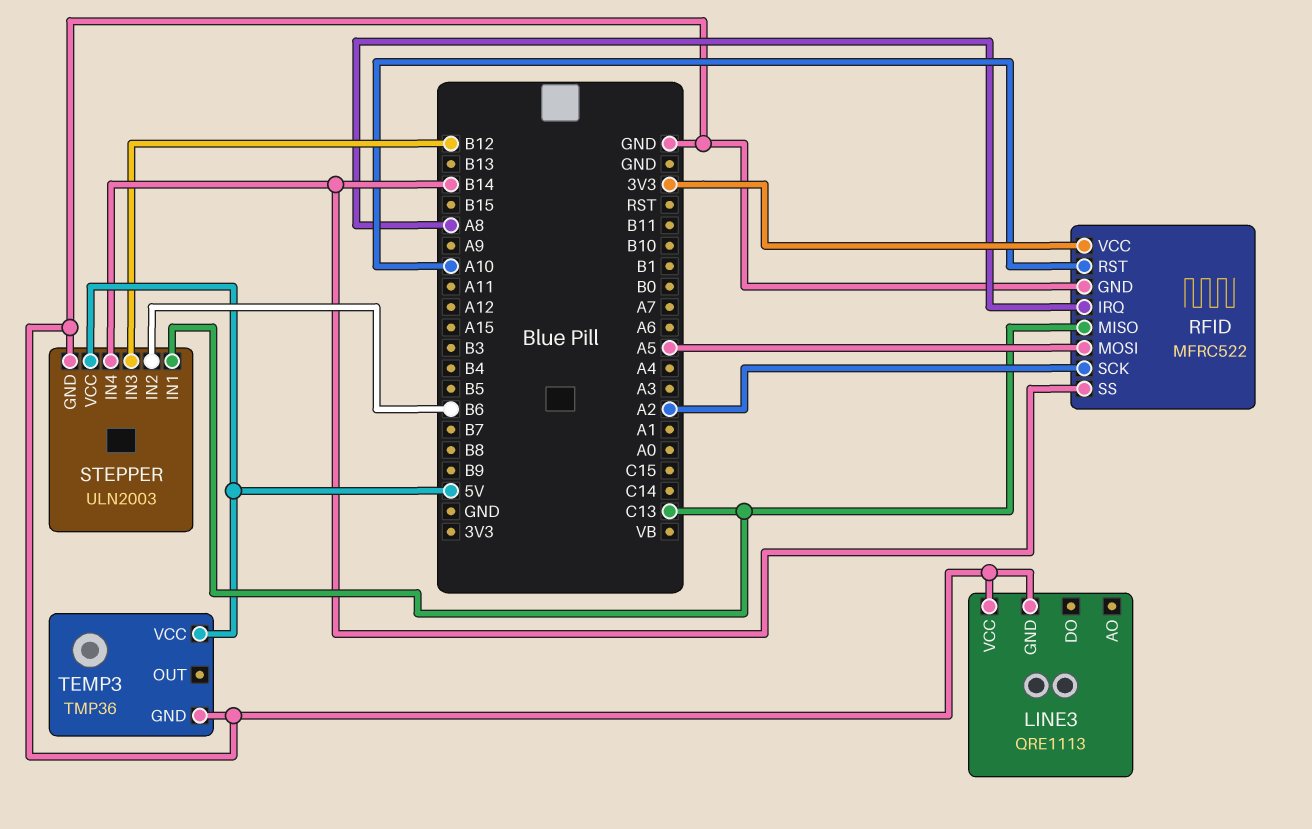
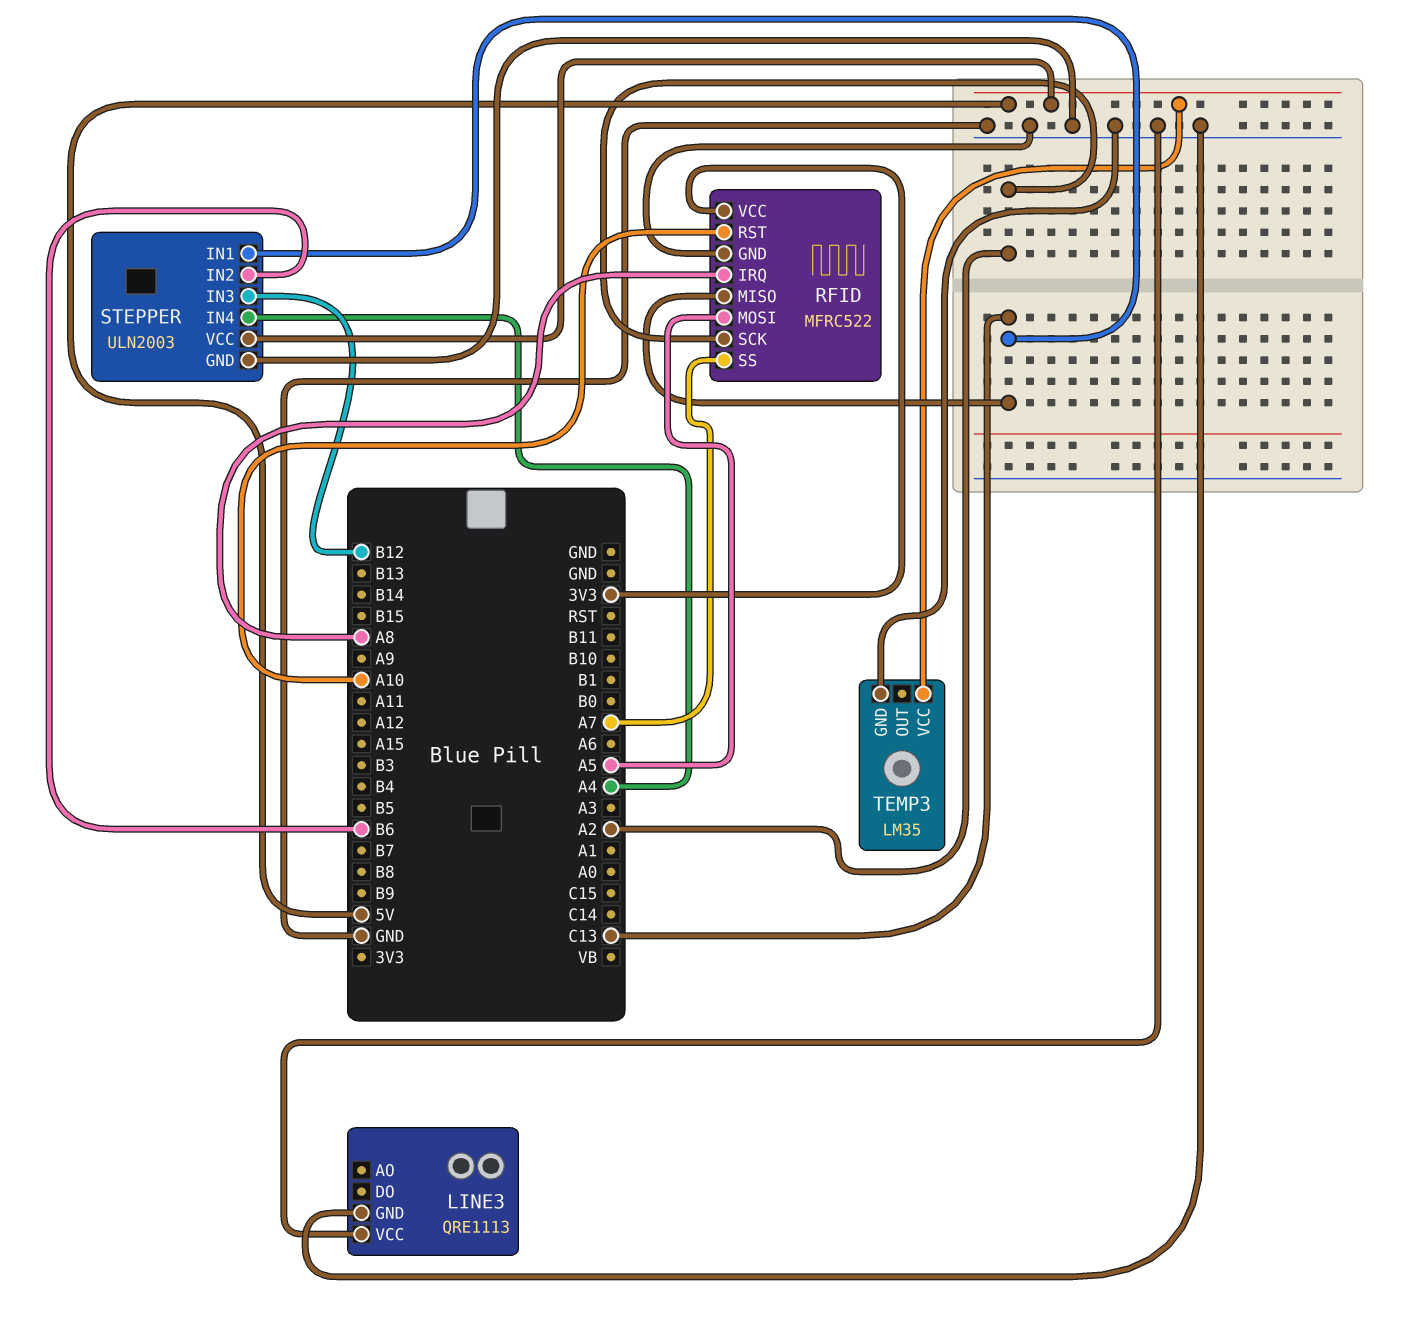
RFID pin SS: B14 -> A7
STEPPER pin IN4: B14 -> A4
TEMP3: TMP36 -> LM35

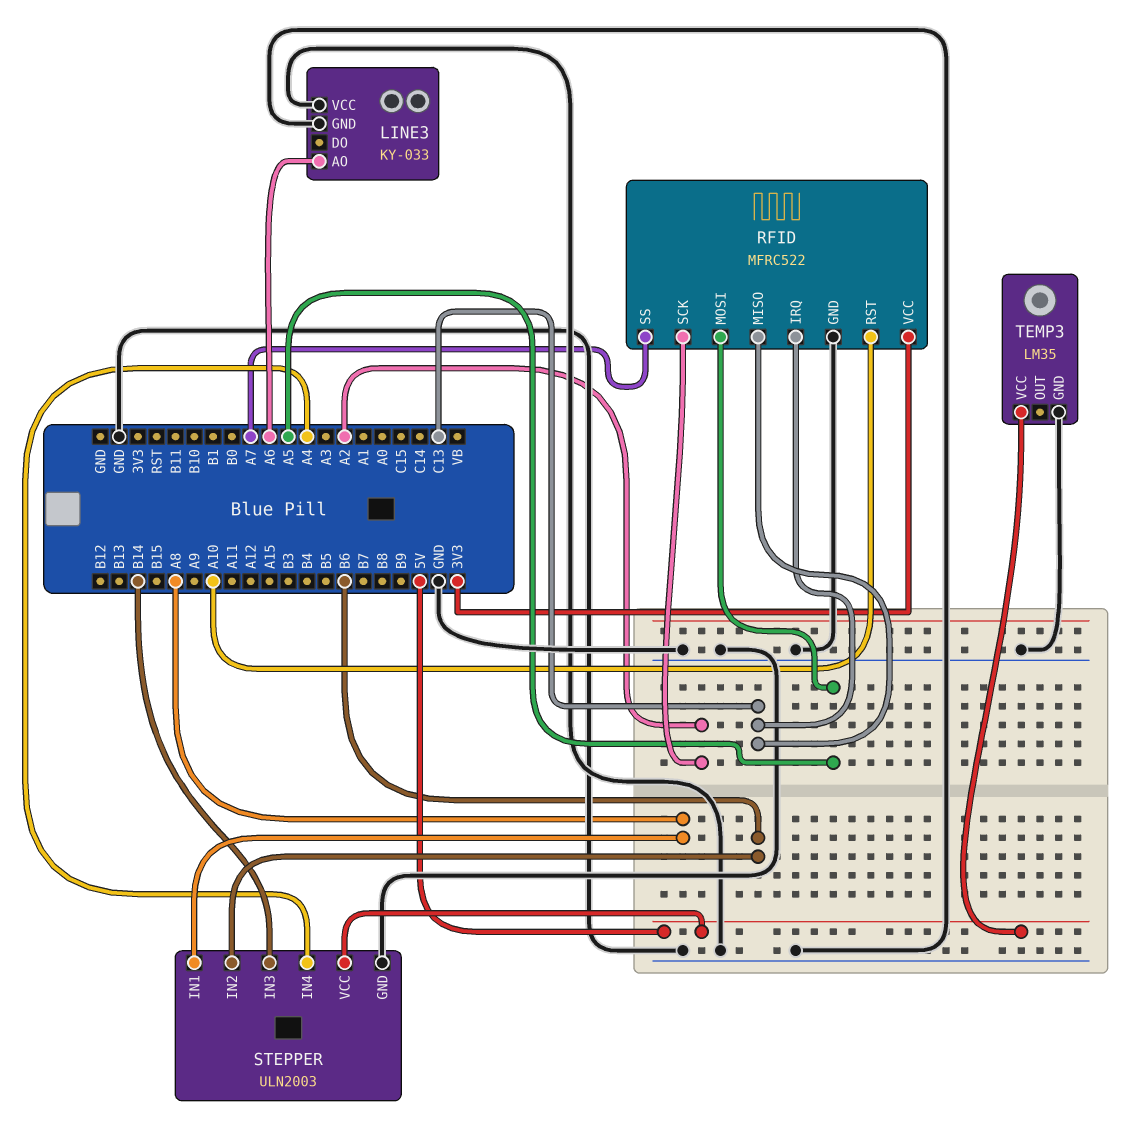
LINE3: QRE1113 -> KY-033
LINE3 pin AO: none -> A6
RFID pin IRQ: A8 -> C13
STEPPER pin IN1: C13 -> A8
STEPPER pin IN3: B12 -> B14

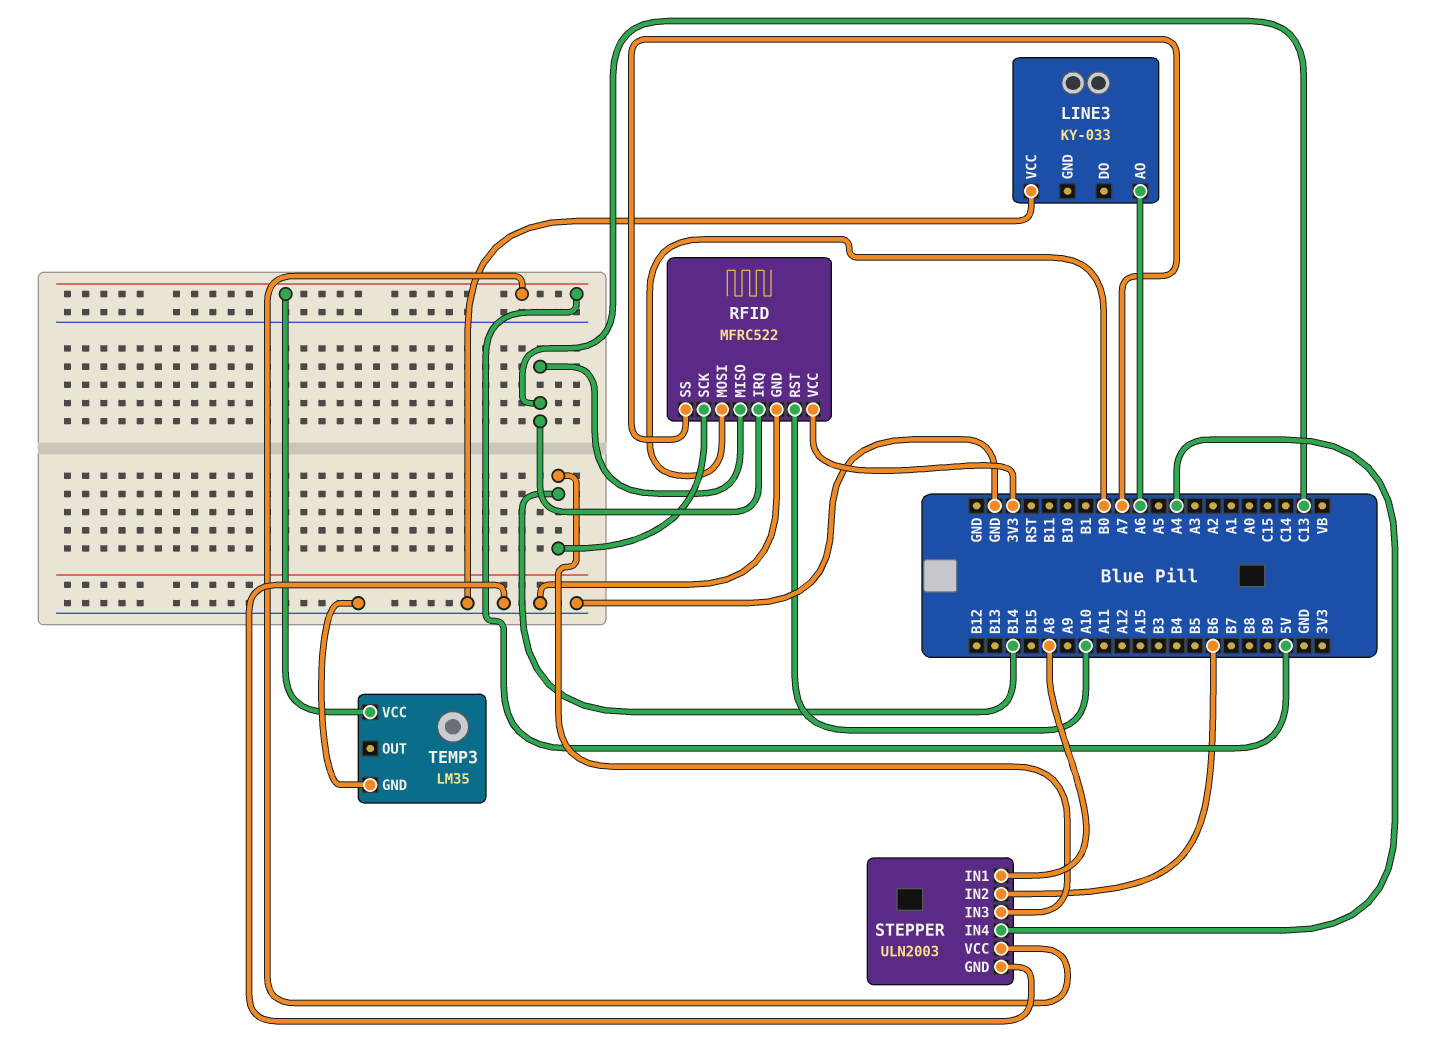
LINE3 pin GND: GND -> none
RFID pin MOSI: A5 -> B0
RFID pin SCK: A2 -> B14

